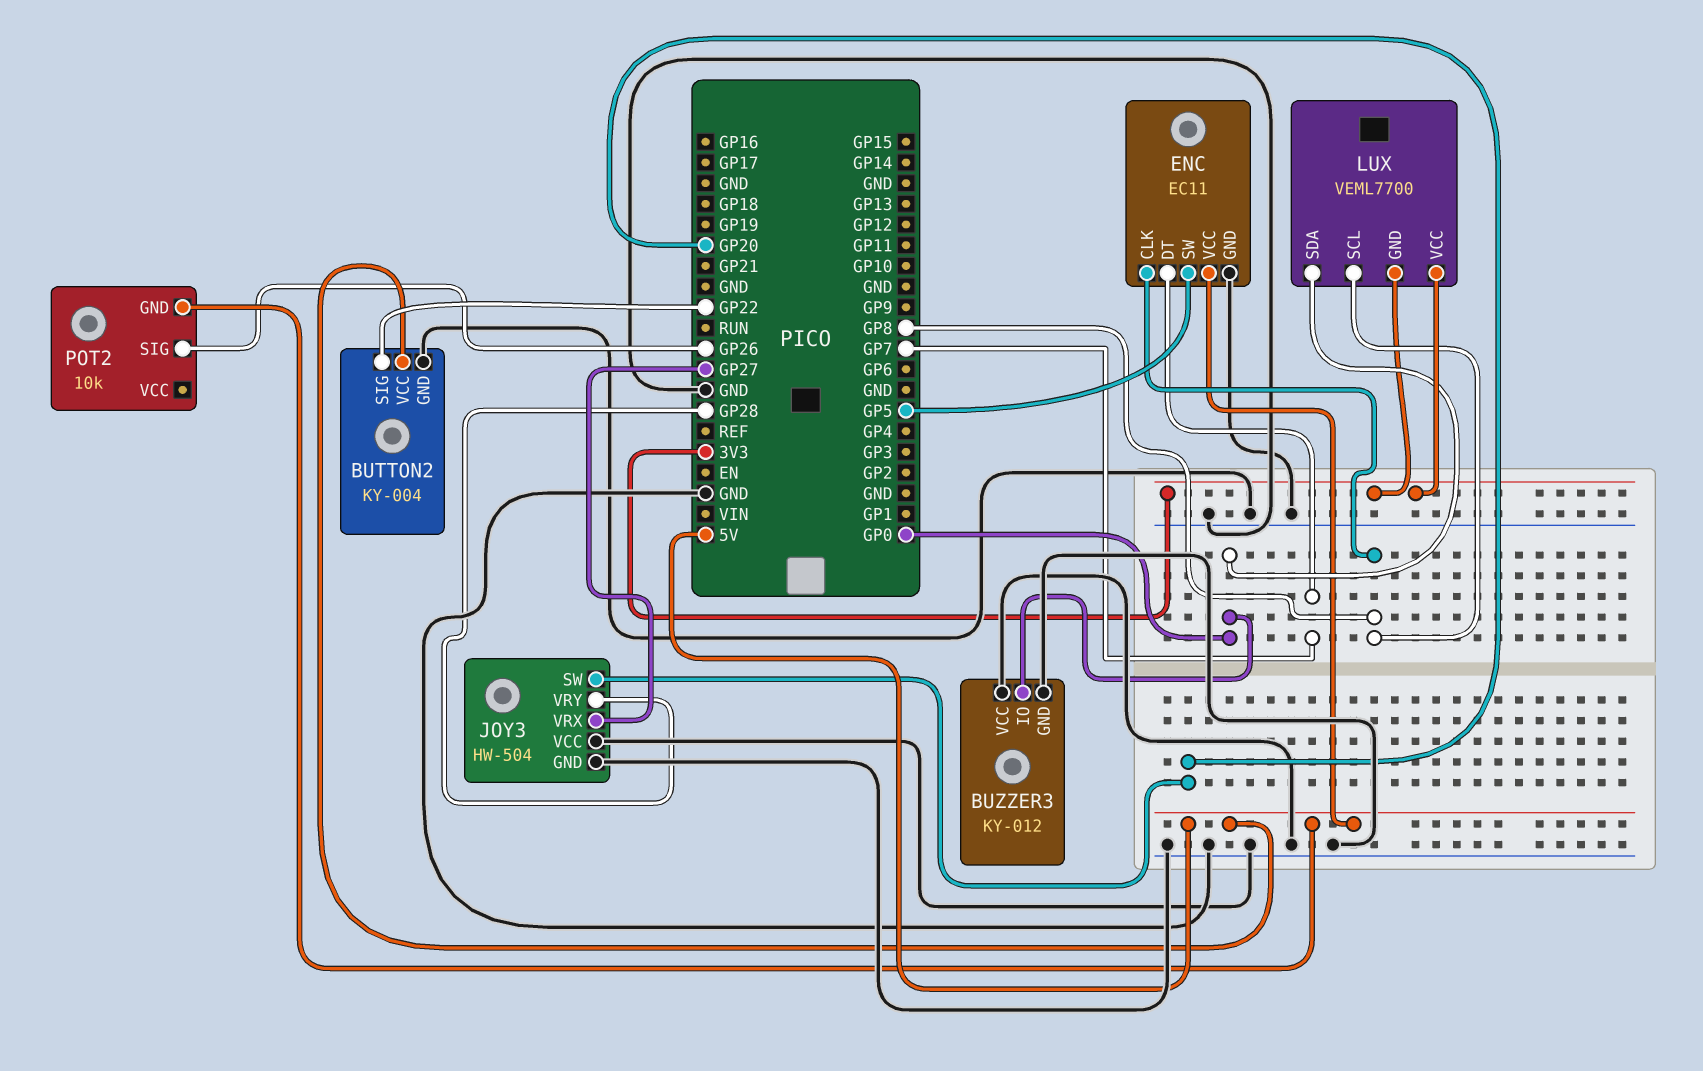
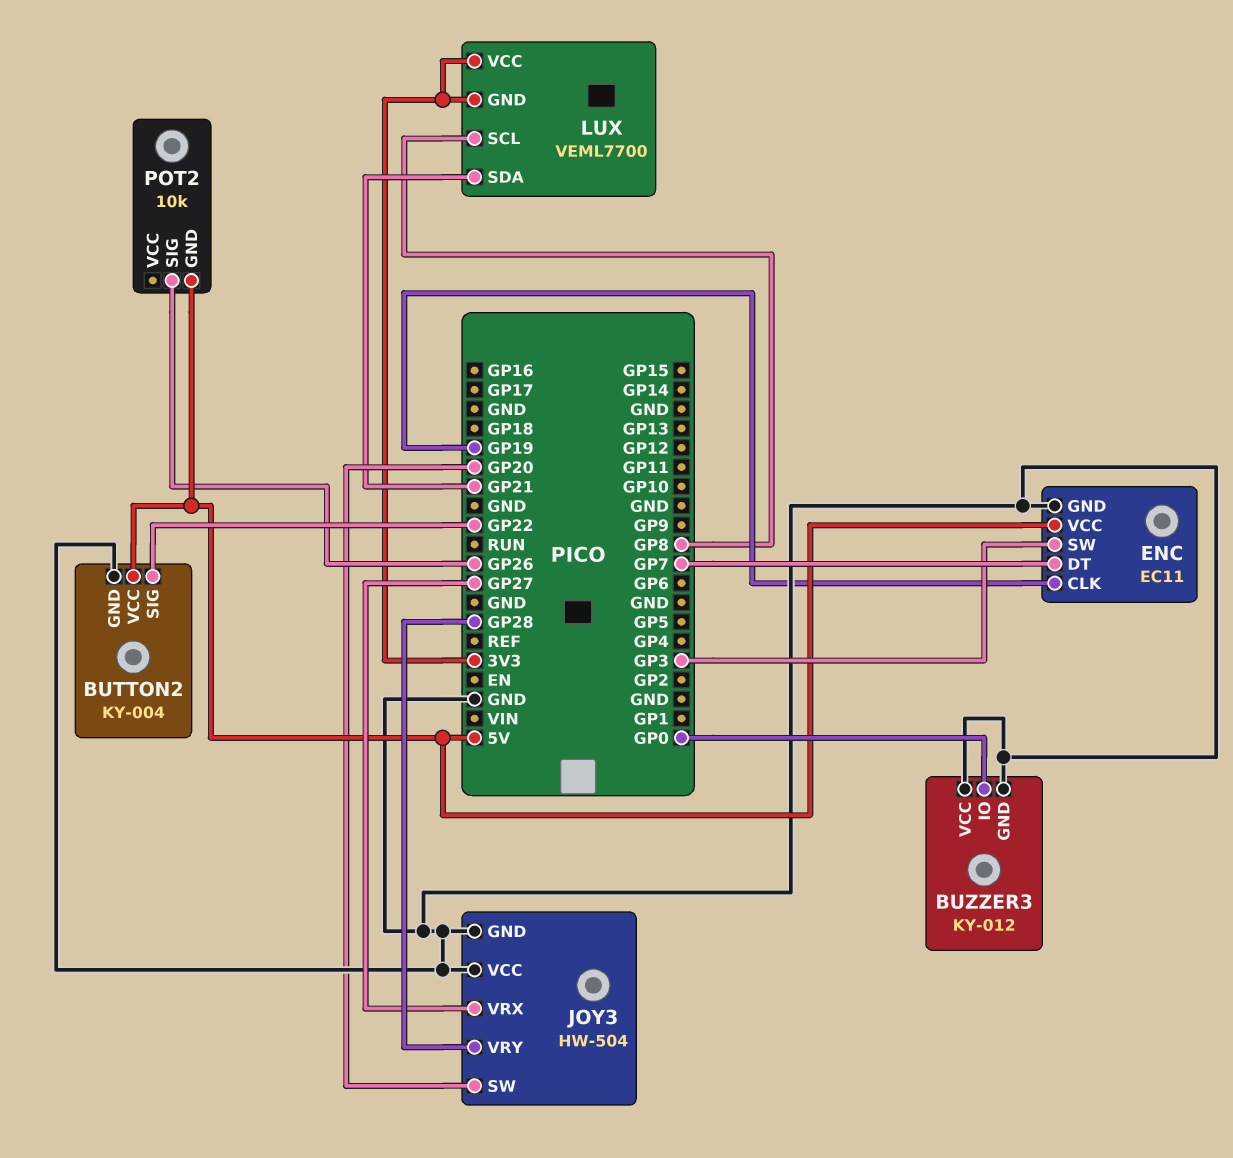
ENC pin CLK: GP8 -> GP19
ENC pin SW: GP5 -> GP3
LUX pin SDA: GP0 -> GP21

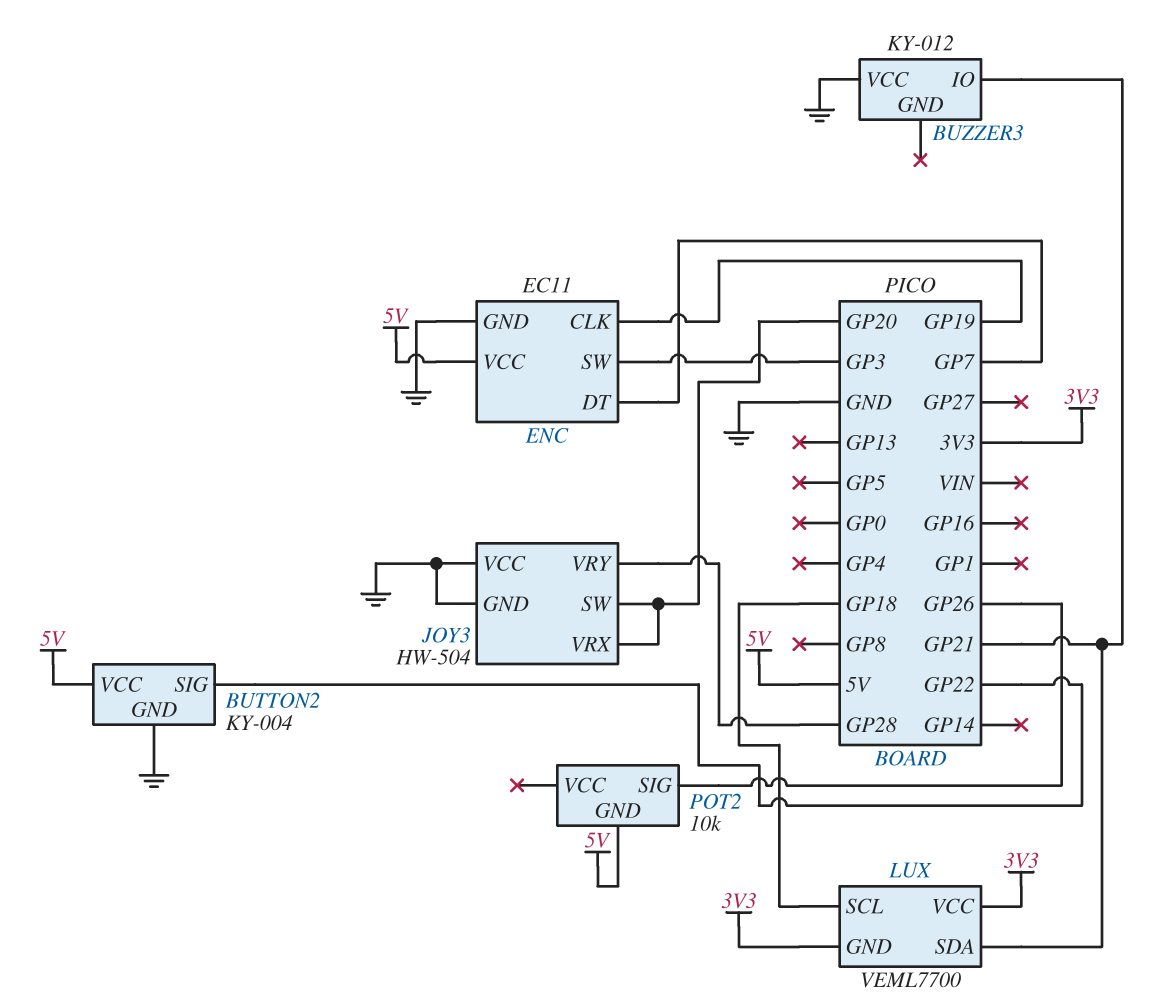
BUZZER3 pin GND: GND -> none
BUZZER3 pin IO: GP0 -> GP21
JOY3 pin VRX: GP27 -> GP20
LUX pin SCL: GP8 -> GP18

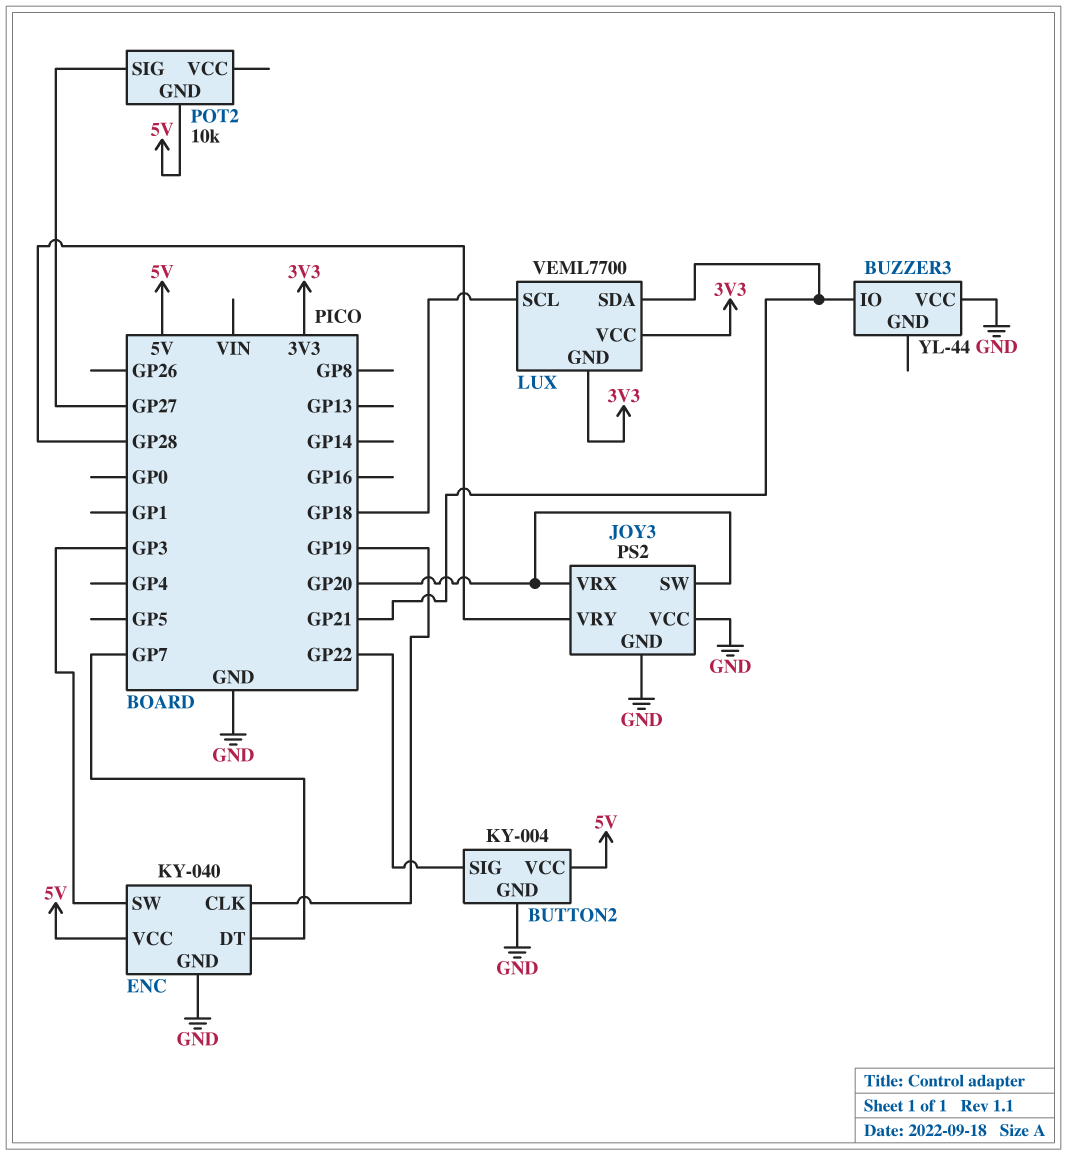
BUZZER3: KY-012 -> YL-44
ENC: EC11 -> KY-040
JOY3: HW-504 -> PS2
POT2 pin SIG: GP26 -> GP27

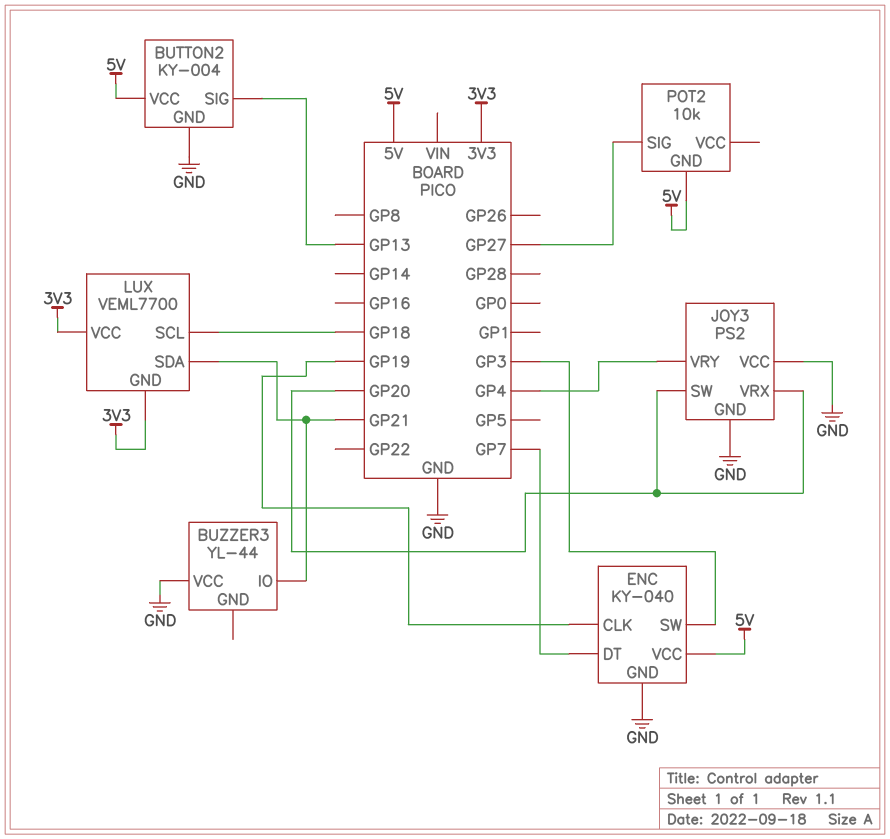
BUTTON2 pin SIG: GP22 -> GP13
JOY3 pin VRY: GP28 -> GP4

